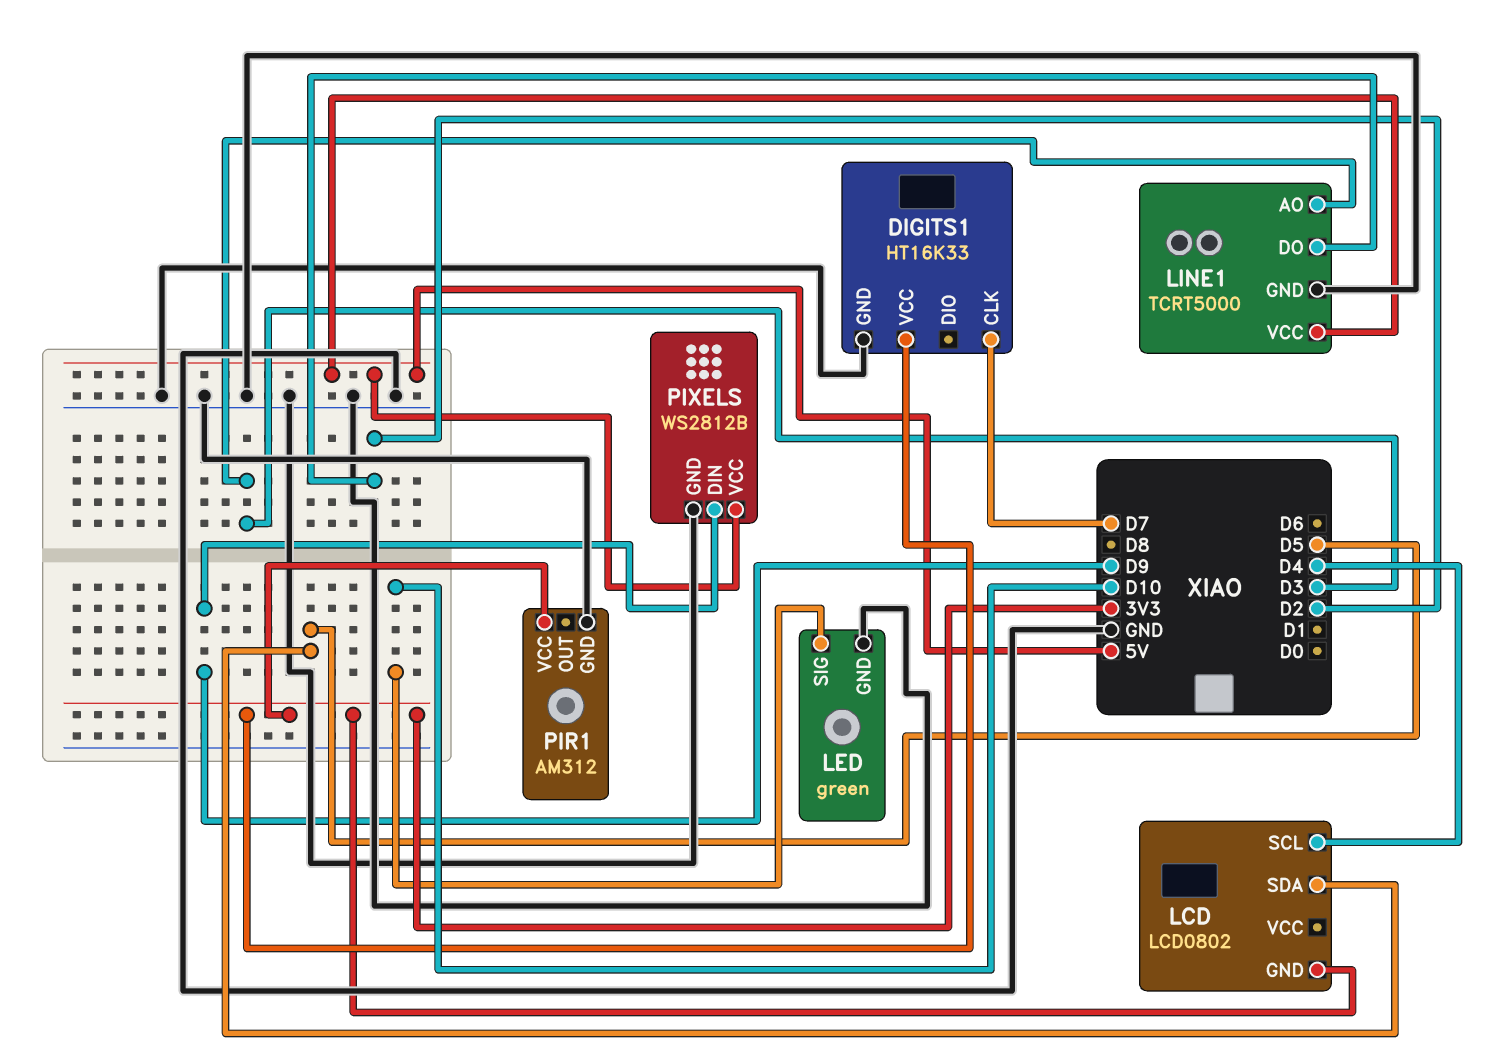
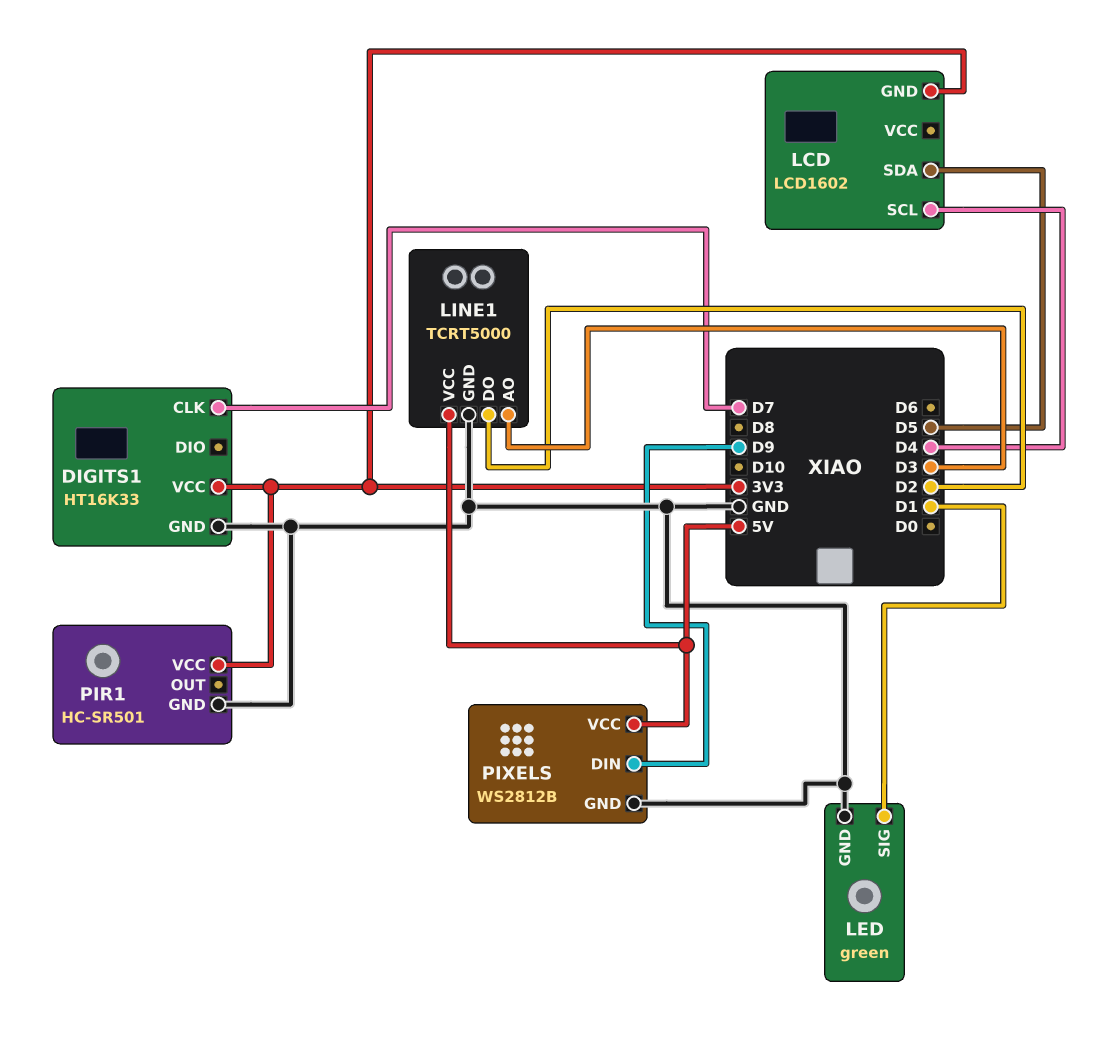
LCD: LCD0802 -> LCD1602
LED pin SIG: D10 -> D1
PIR1: AM312 -> HC-SR501

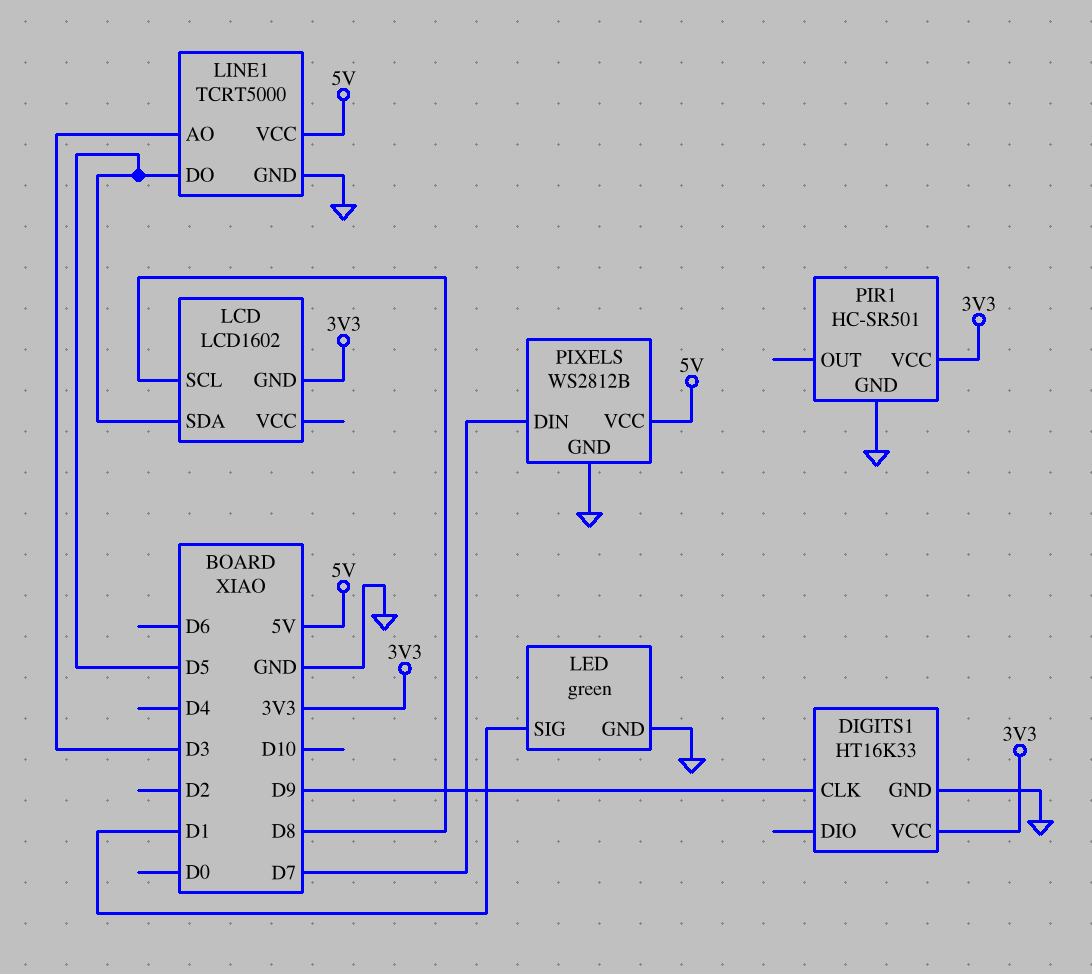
DIGITS1 pin CLK: D7 -> D9
LCD pin SCL: D4 -> D8
LINE1 pin DO: D2 -> D5
PIXELS pin DIN: D9 -> D7

